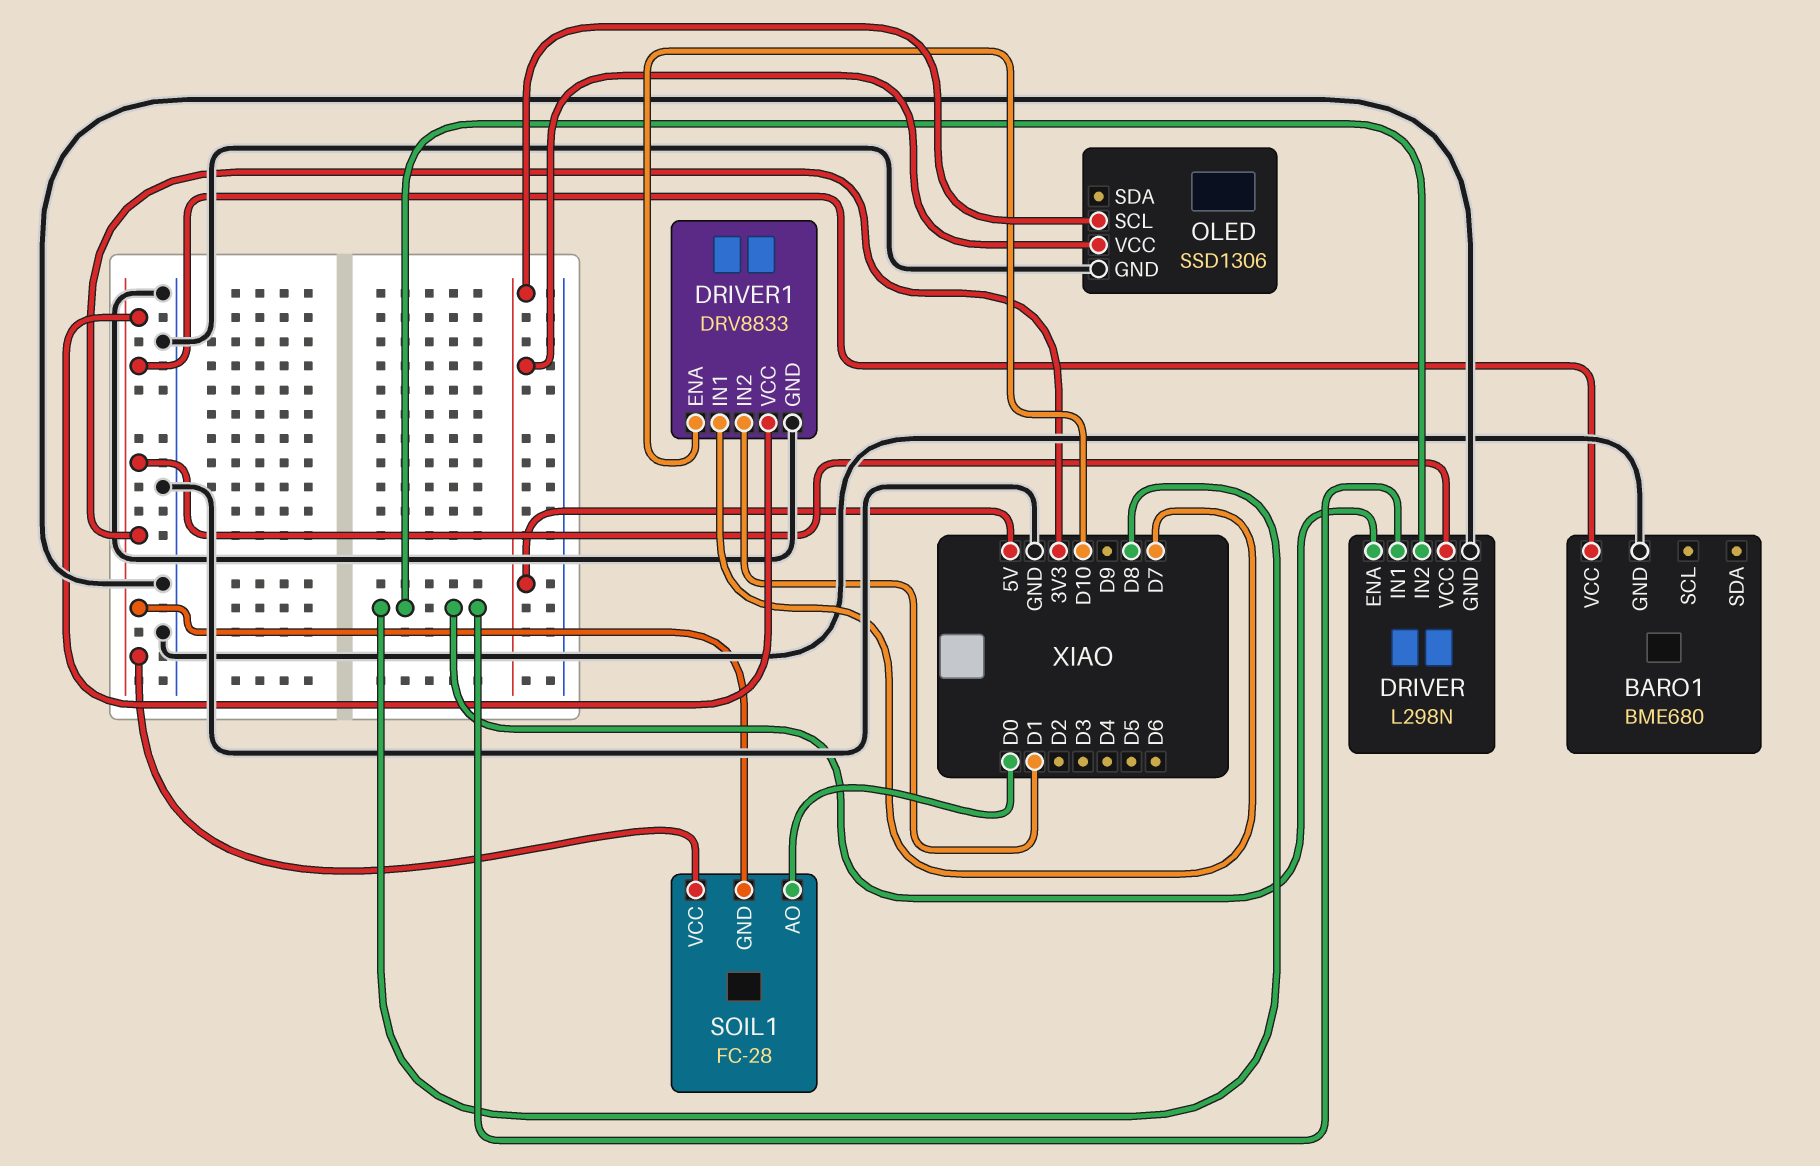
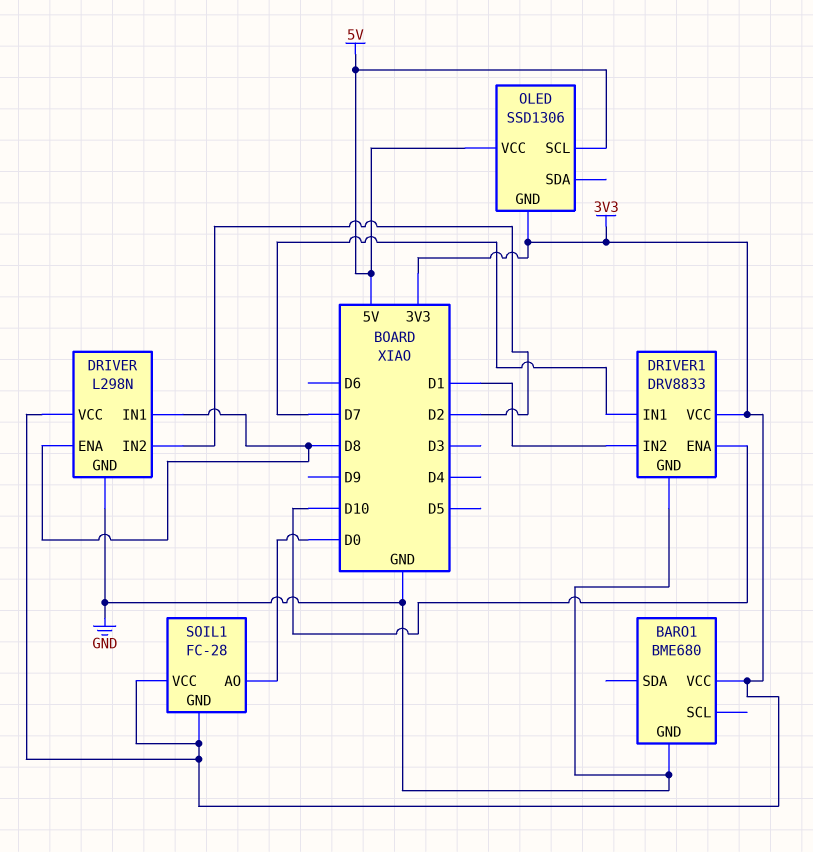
DRIVER pin IN2: D8 -> D2
OLED pin GND: GND -> 3V3

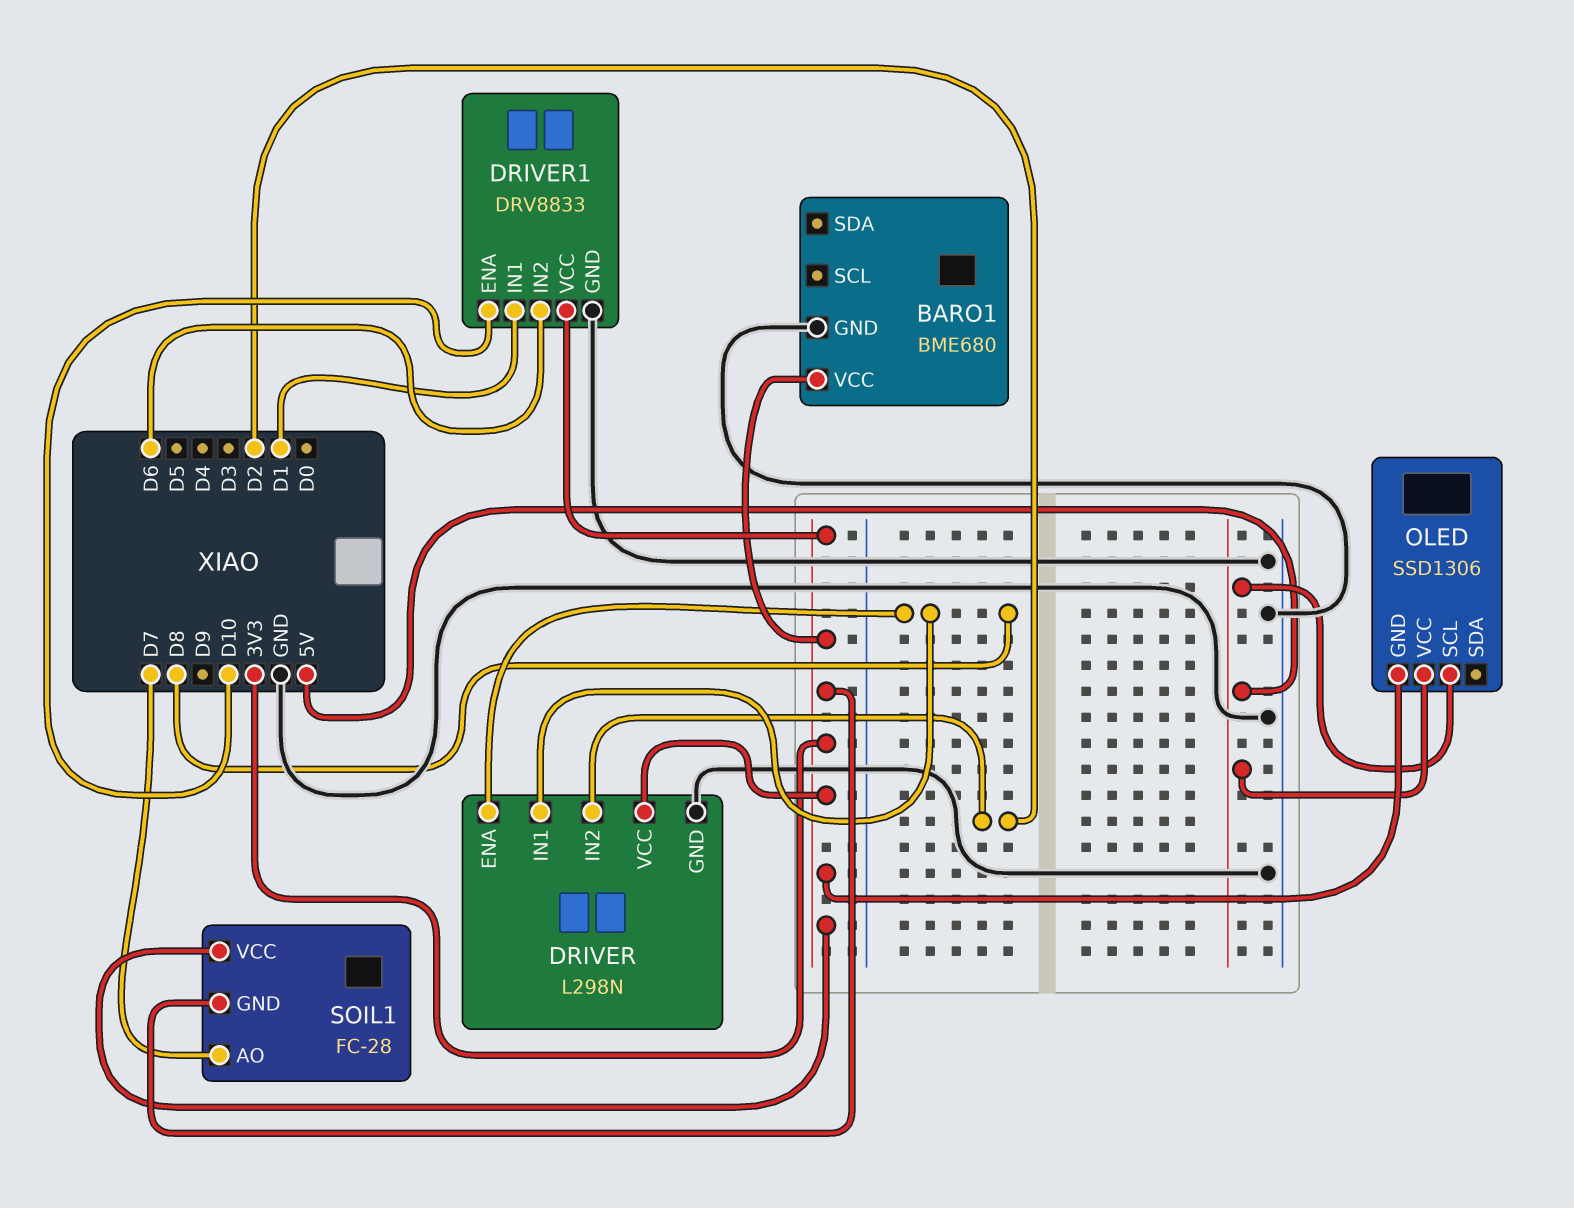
DRIVER1 pin IN1: D7 -> D1
DRIVER1 pin IN2: D1 -> D6
SOIL1 pin AO: D0 -> D7

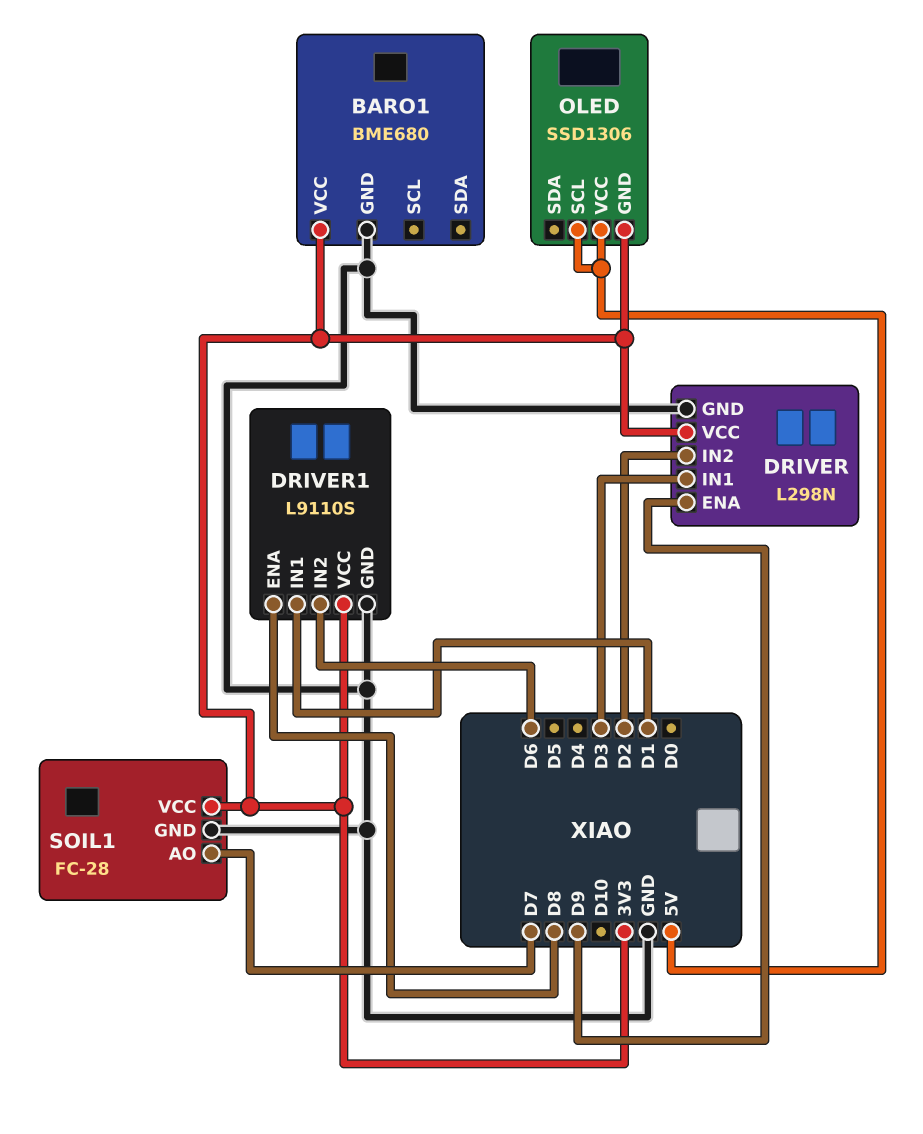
DRIVER pin ENA: D8 -> D9
DRIVER pin IN1: D8 -> D3
DRIVER1: DRV8833 -> L9110S
DRIVER1 pin ENA: D10 -> D8
SOIL1 pin GND: 3V3 -> GND

